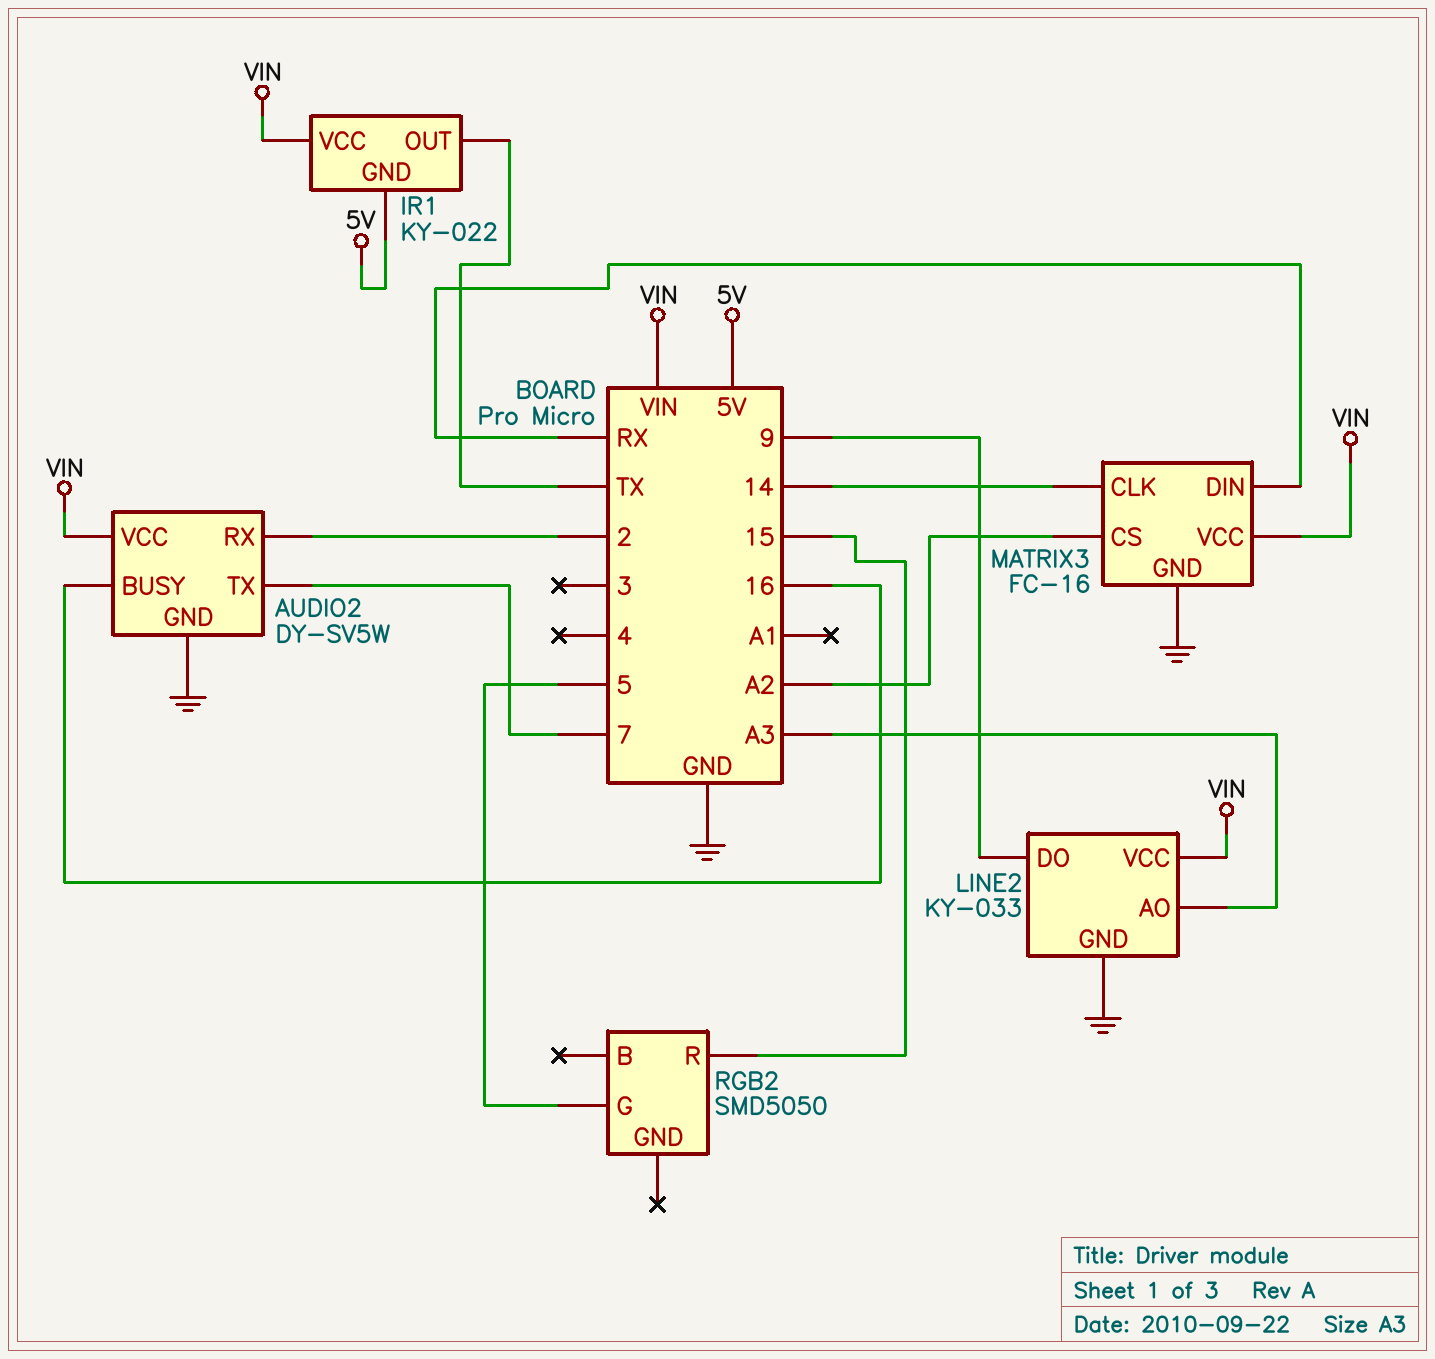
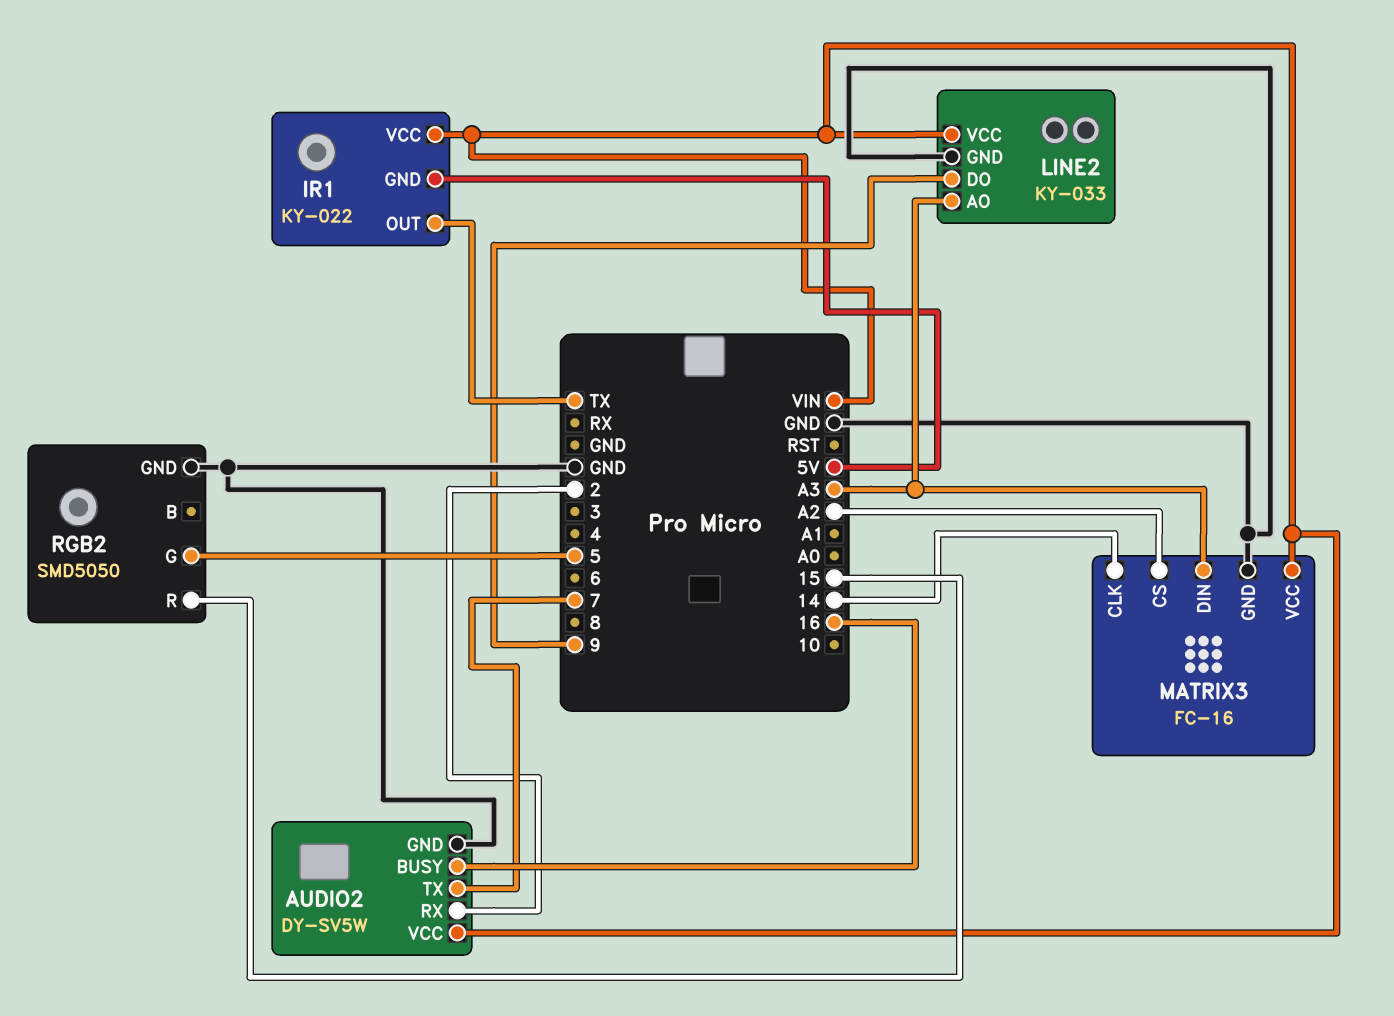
MATRIX3 pin DIN: RX -> A3
RGB2 pin GND: none -> GND

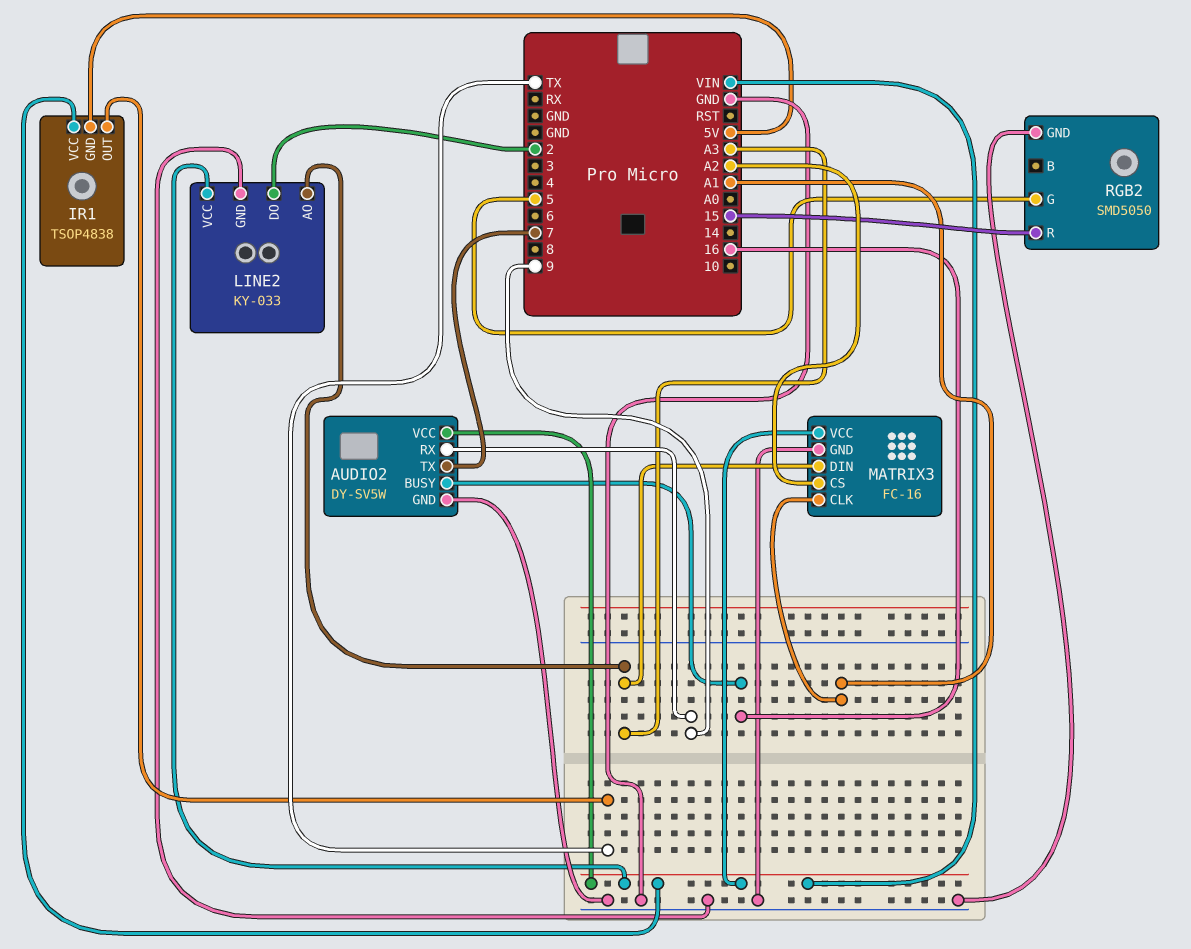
AUDIO2 pin RX: 2 -> 9
IR1: KY-022 -> TSOP4838
LINE2 pin DO: 9 -> 2
MATRIX3 pin CLK: 14 -> A1

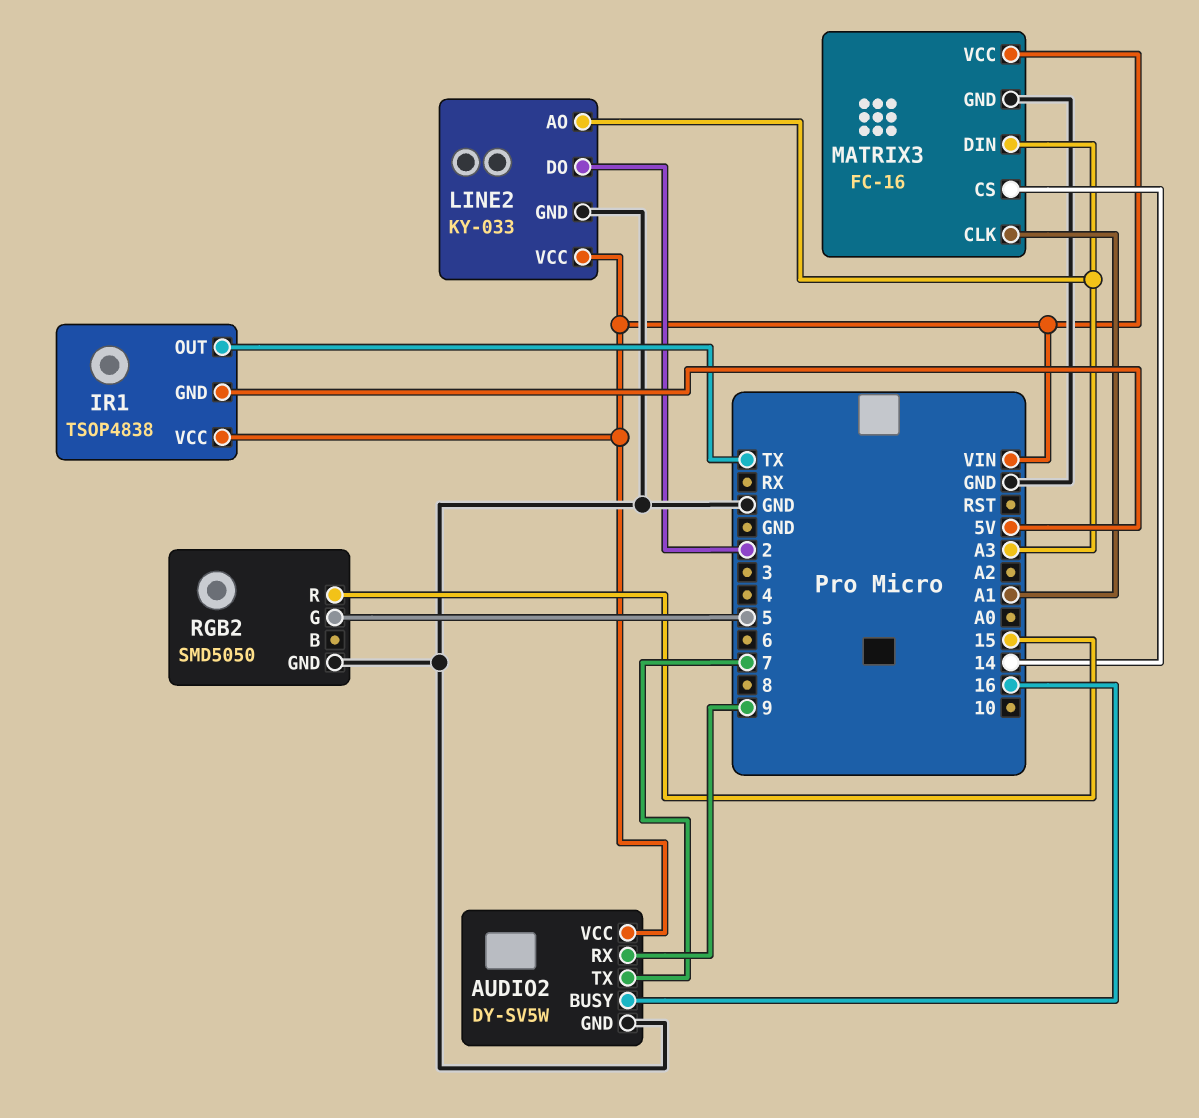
MATRIX3 pin CS: A2 -> 14

